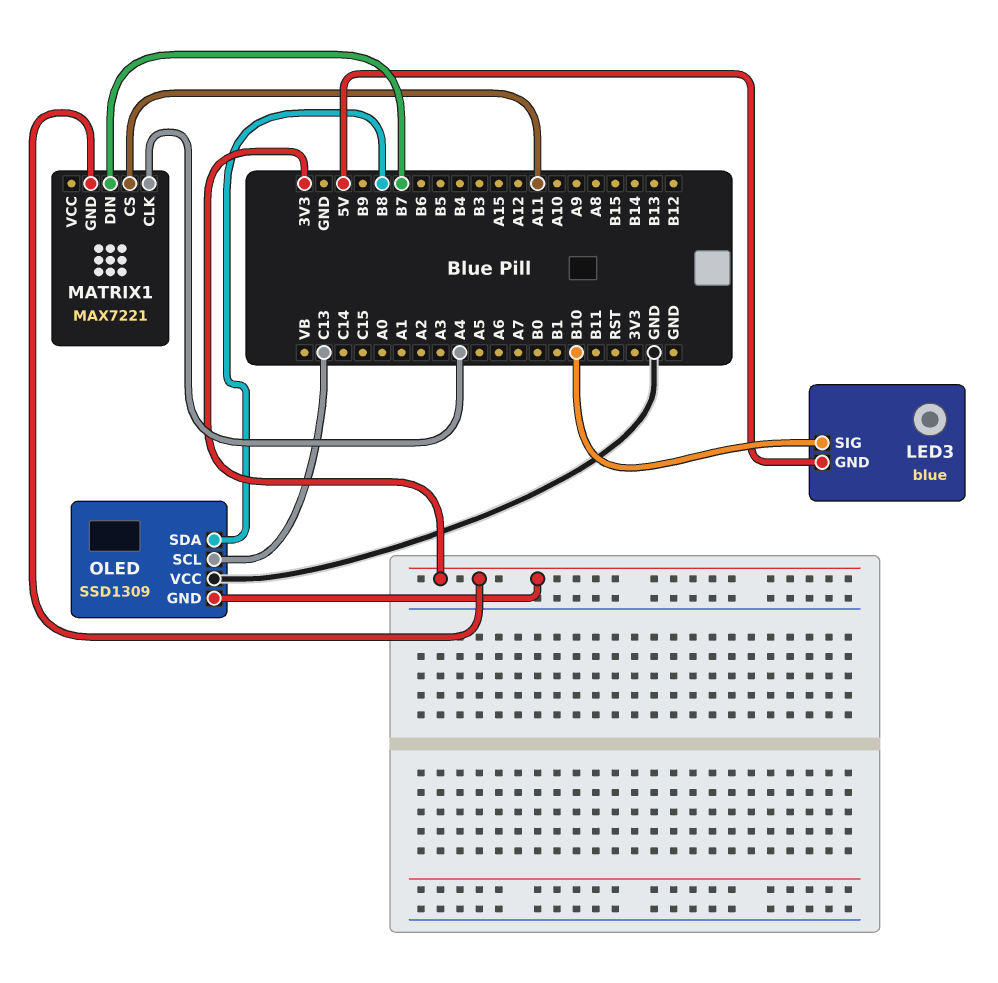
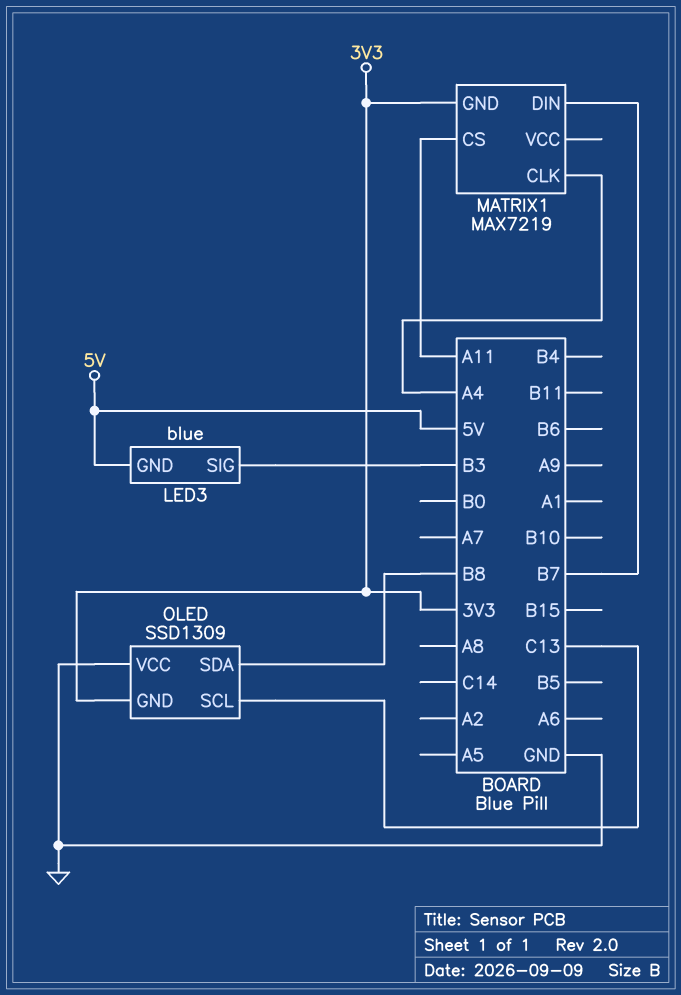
LED3 pin SIG: B10 -> B3
MATRIX1: MAX7221 -> MAX7219

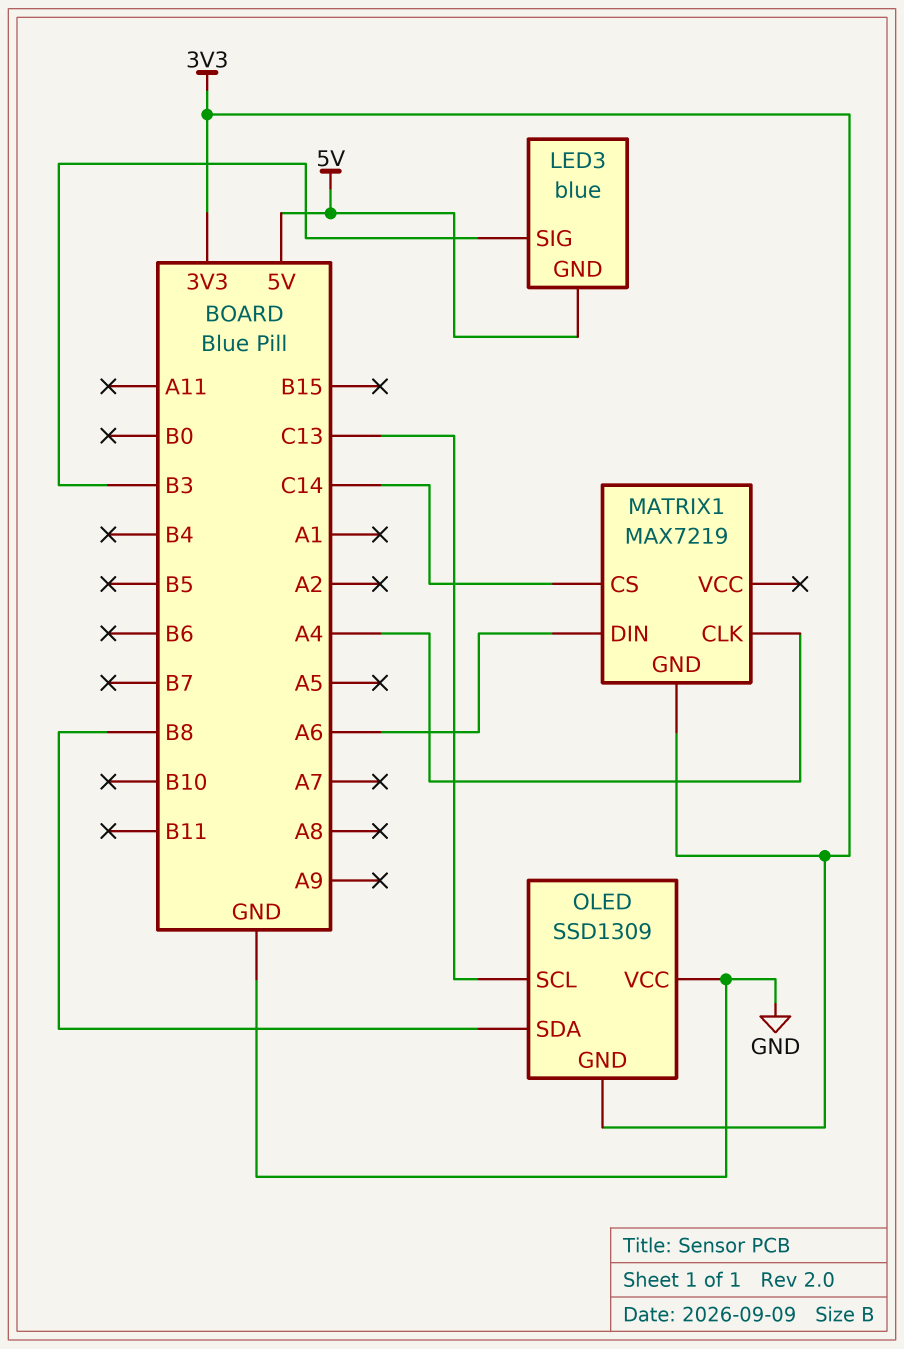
MATRIX1 pin CS: A11 -> C14
MATRIX1 pin DIN: B7 -> A6

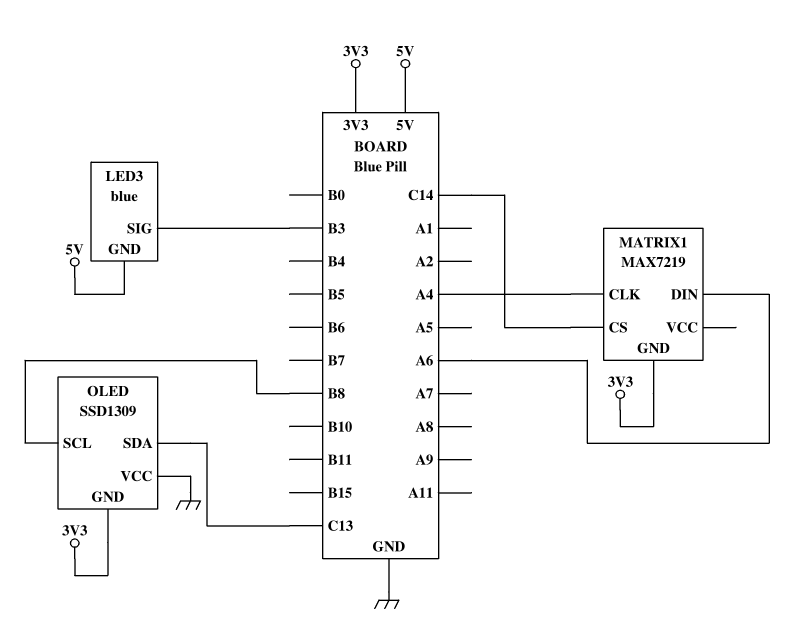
OLED pin SCL: C13 -> B8
OLED pin SDA: B8 -> C13

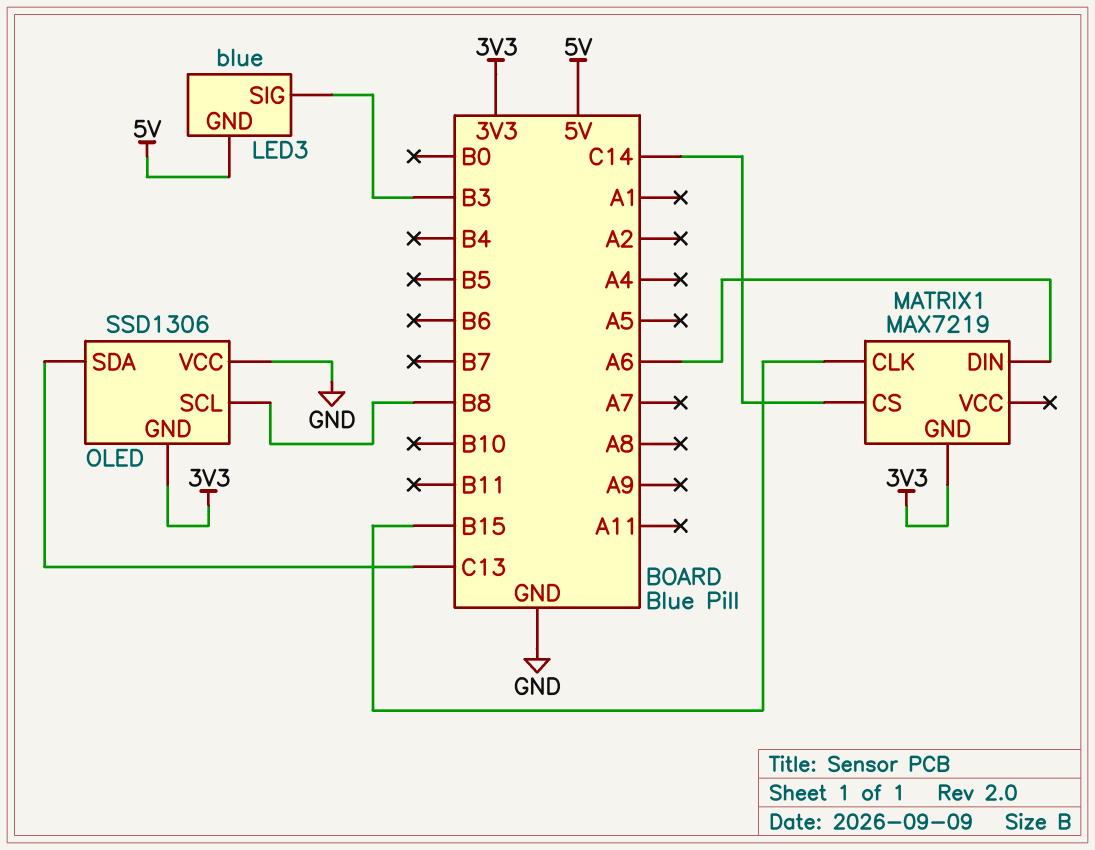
MATRIX1 pin CLK: A4 -> B15
OLED: SSD1309 -> SSD1306

